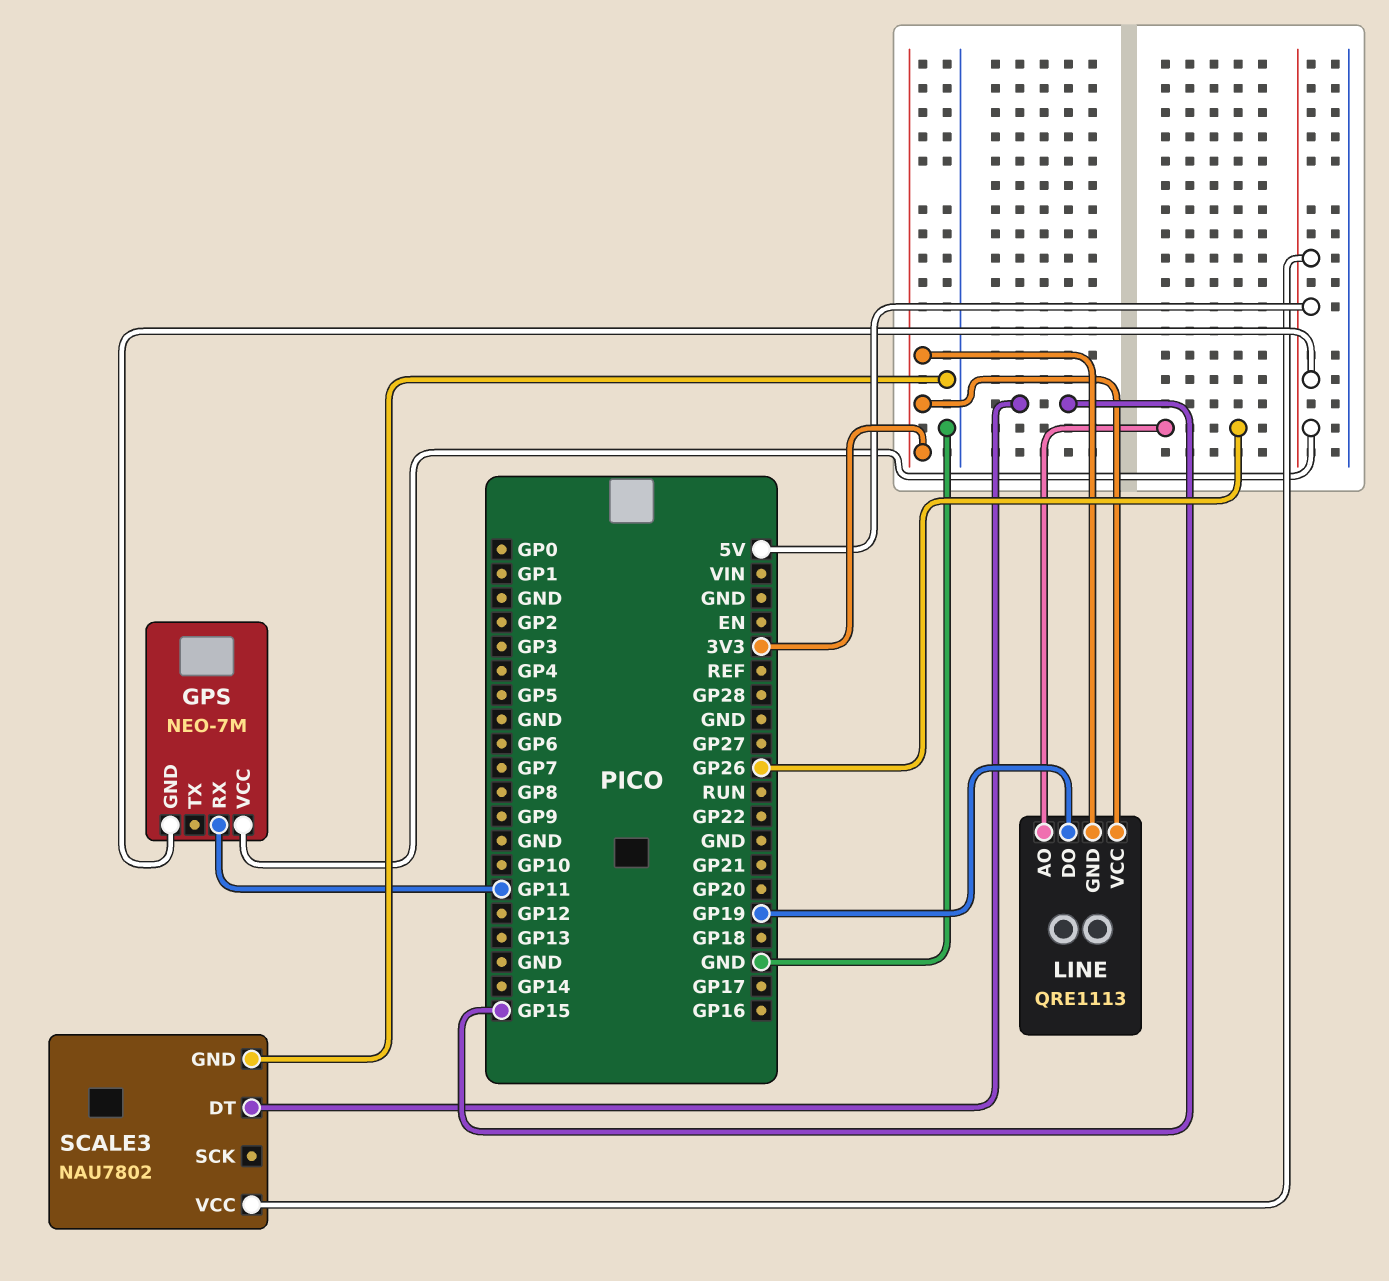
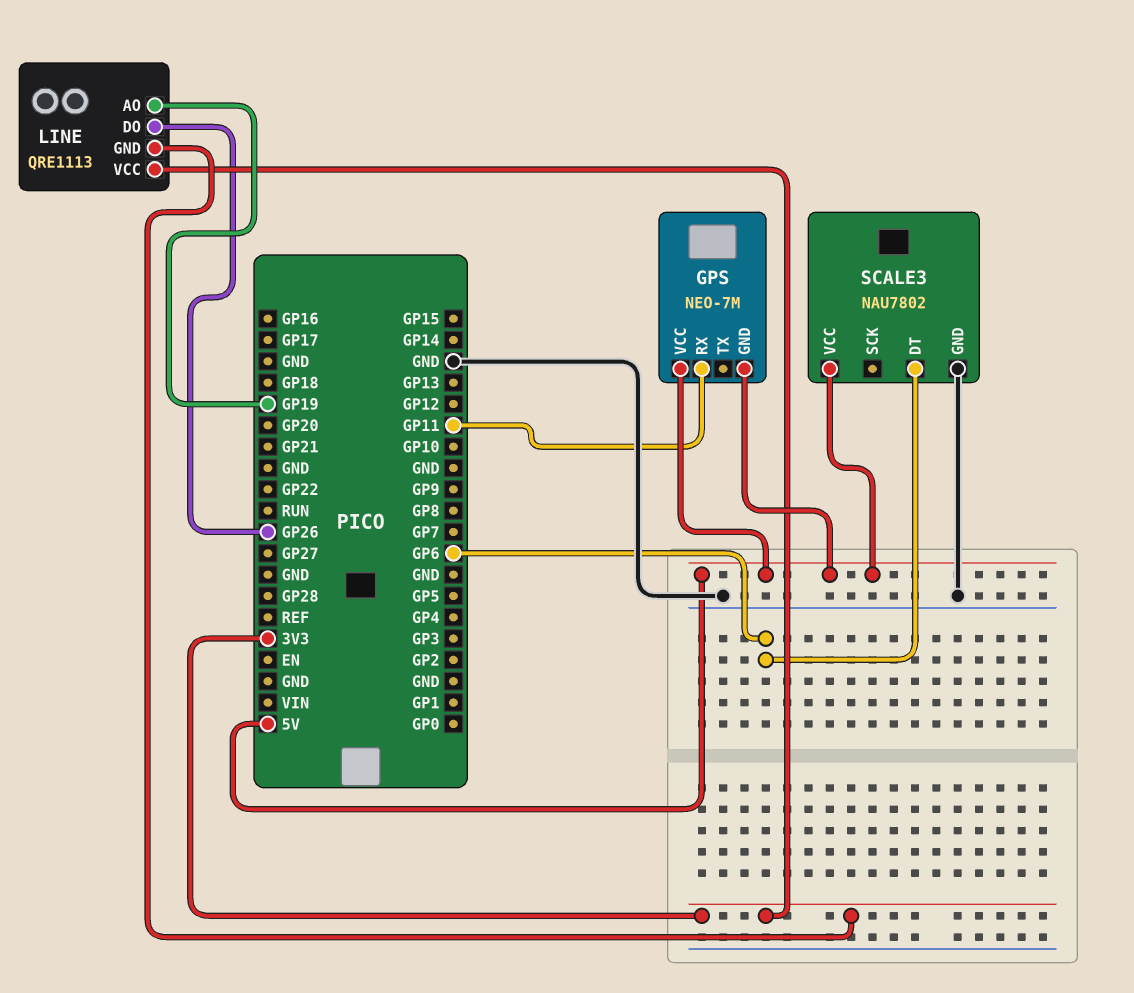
LINE pin AO: GP26 -> GP19
LINE pin DO: GP19 -> GP26
SCALE3 pin DT: GP15 -> GP6

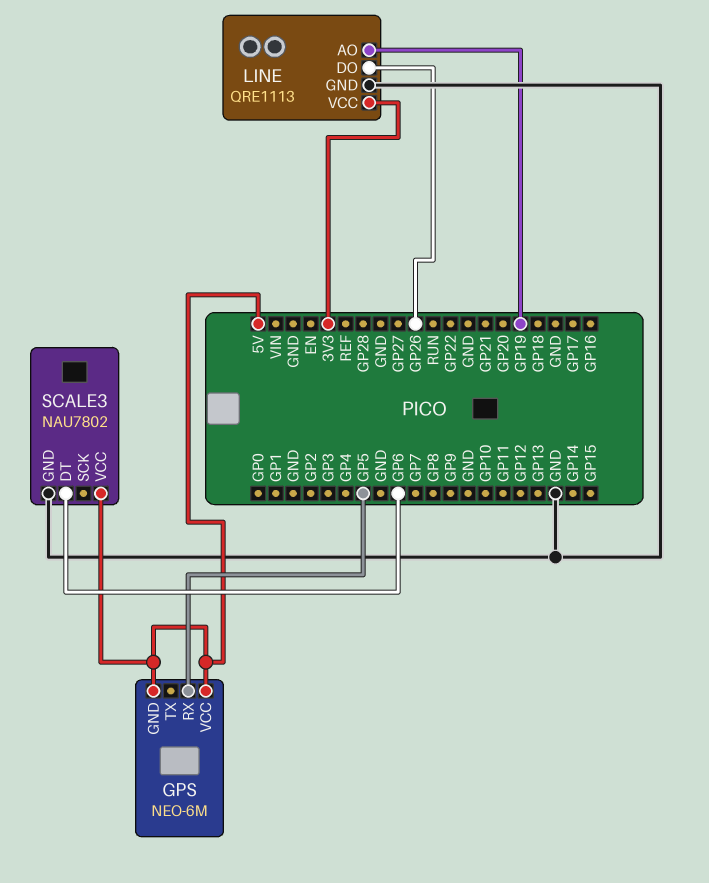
GPS: NEO-7M -> NEO-6M
GPS pin RX: GP11 -> GP5
LINE pin GND: 3V3 -> GND

